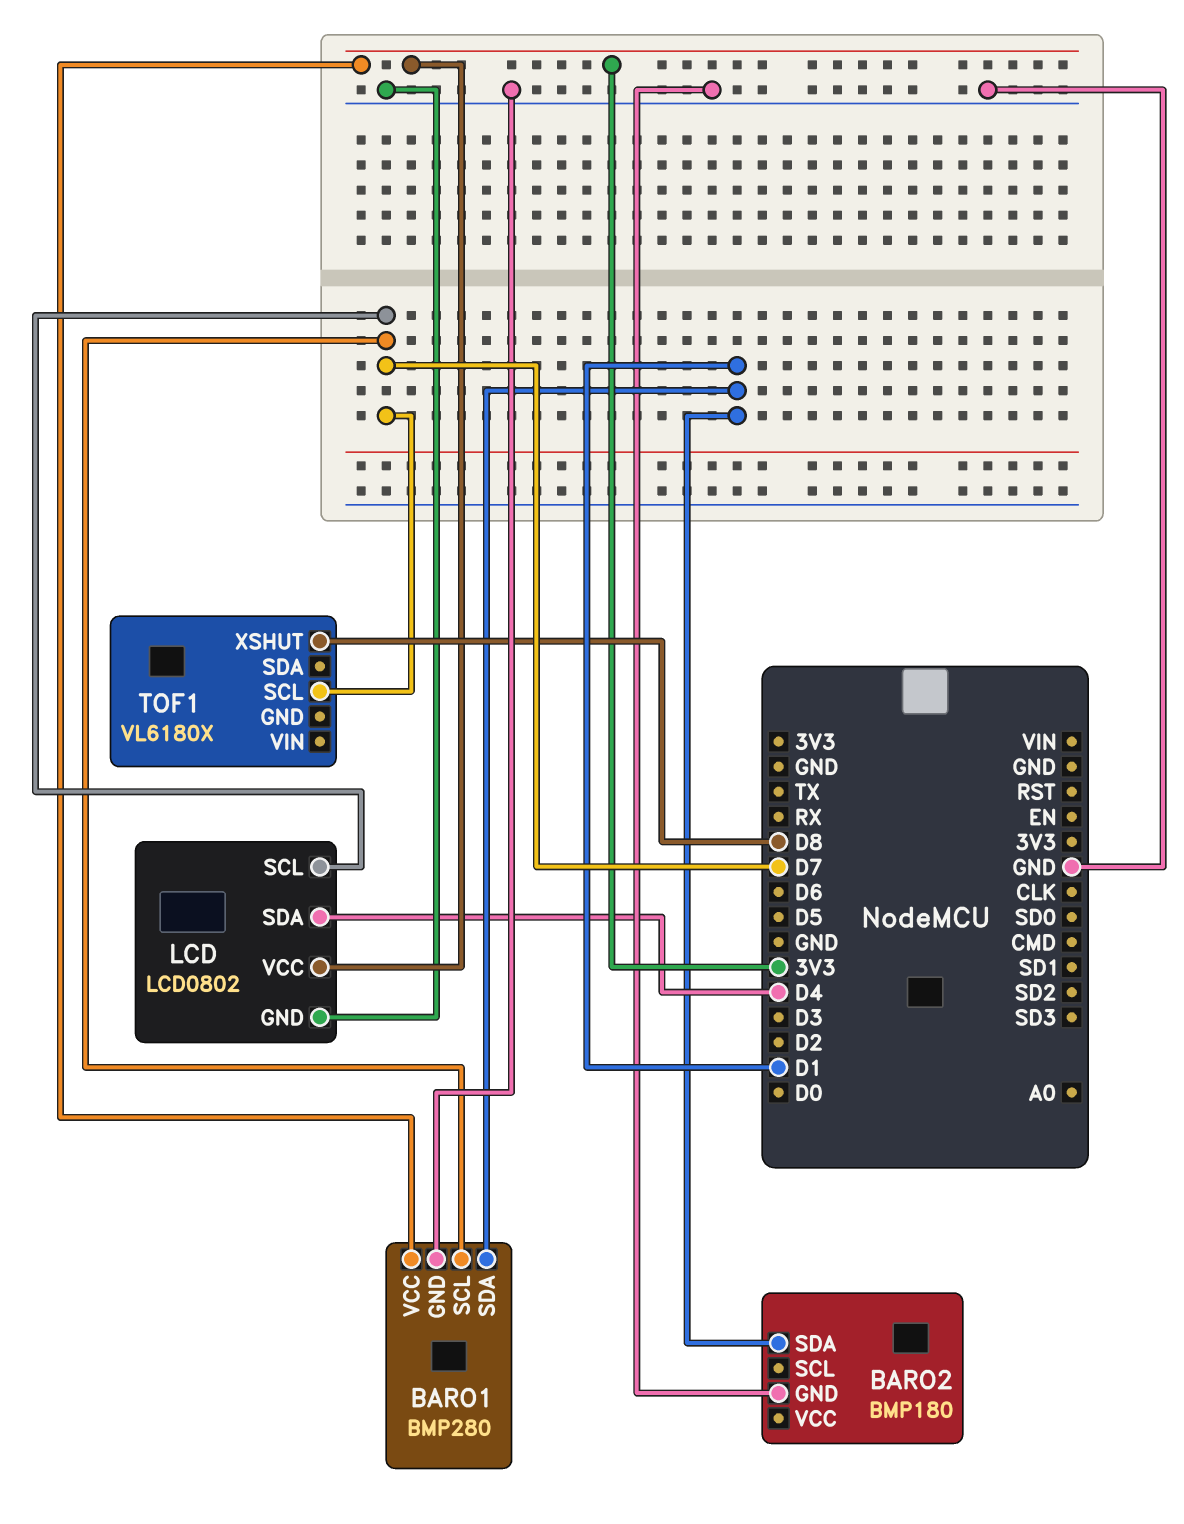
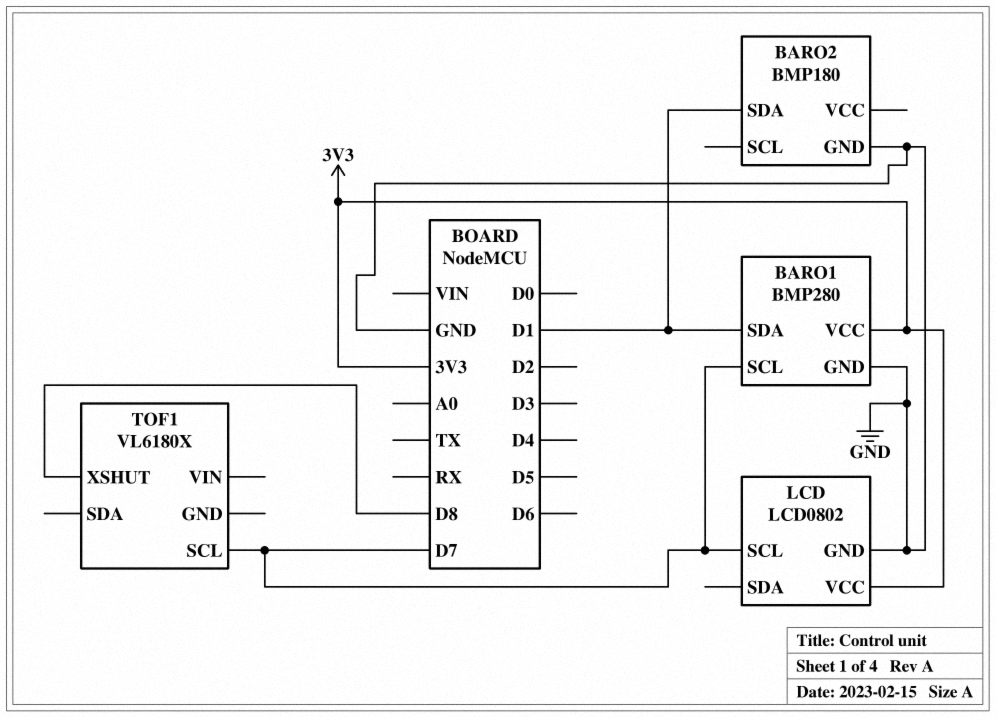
LCD pin SDA: D4 -> none

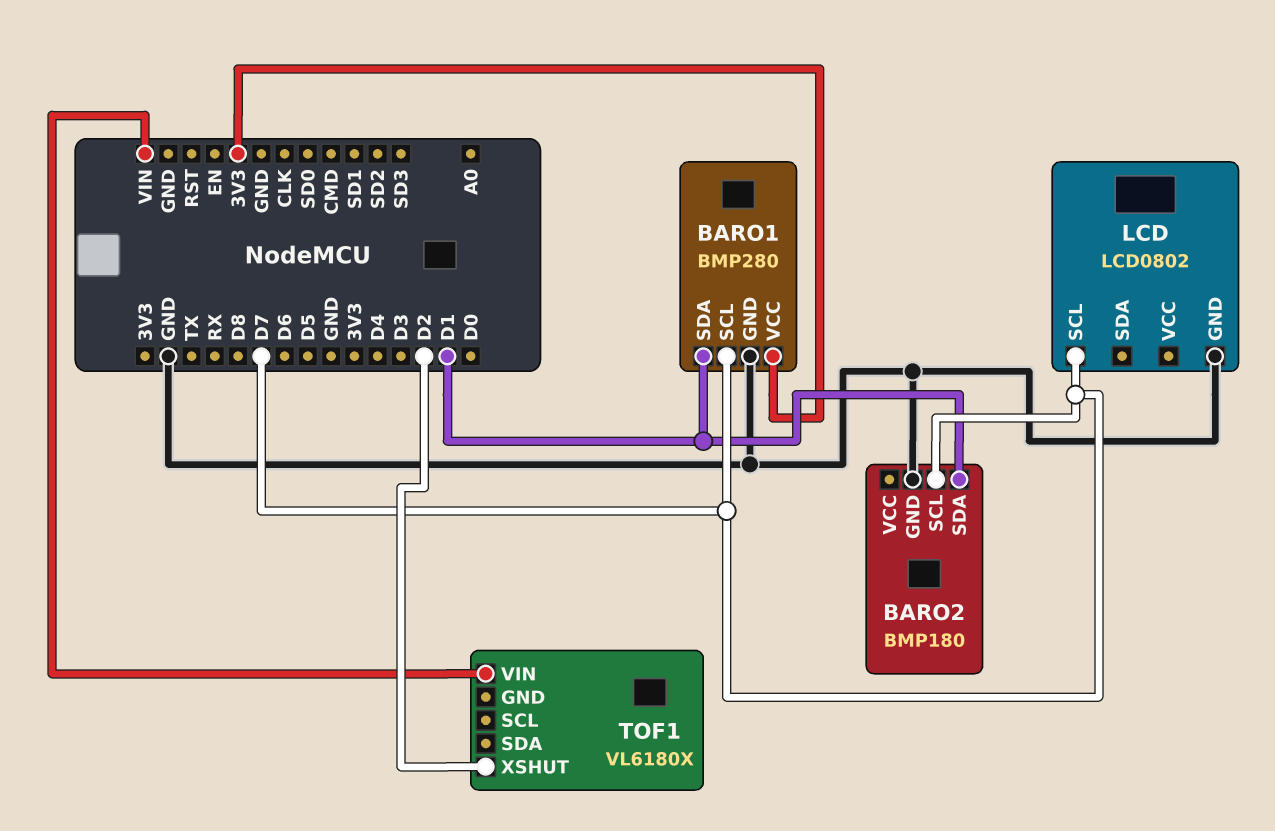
BARO2 pin SCL: none -> D7
LCD pin VCC: 3V3 -> none
TOF1 pin SCL: D7 -> none
TOF1 pin VIN: none -> VIN
TOF1 pin XSHUT: D8 -> D2

